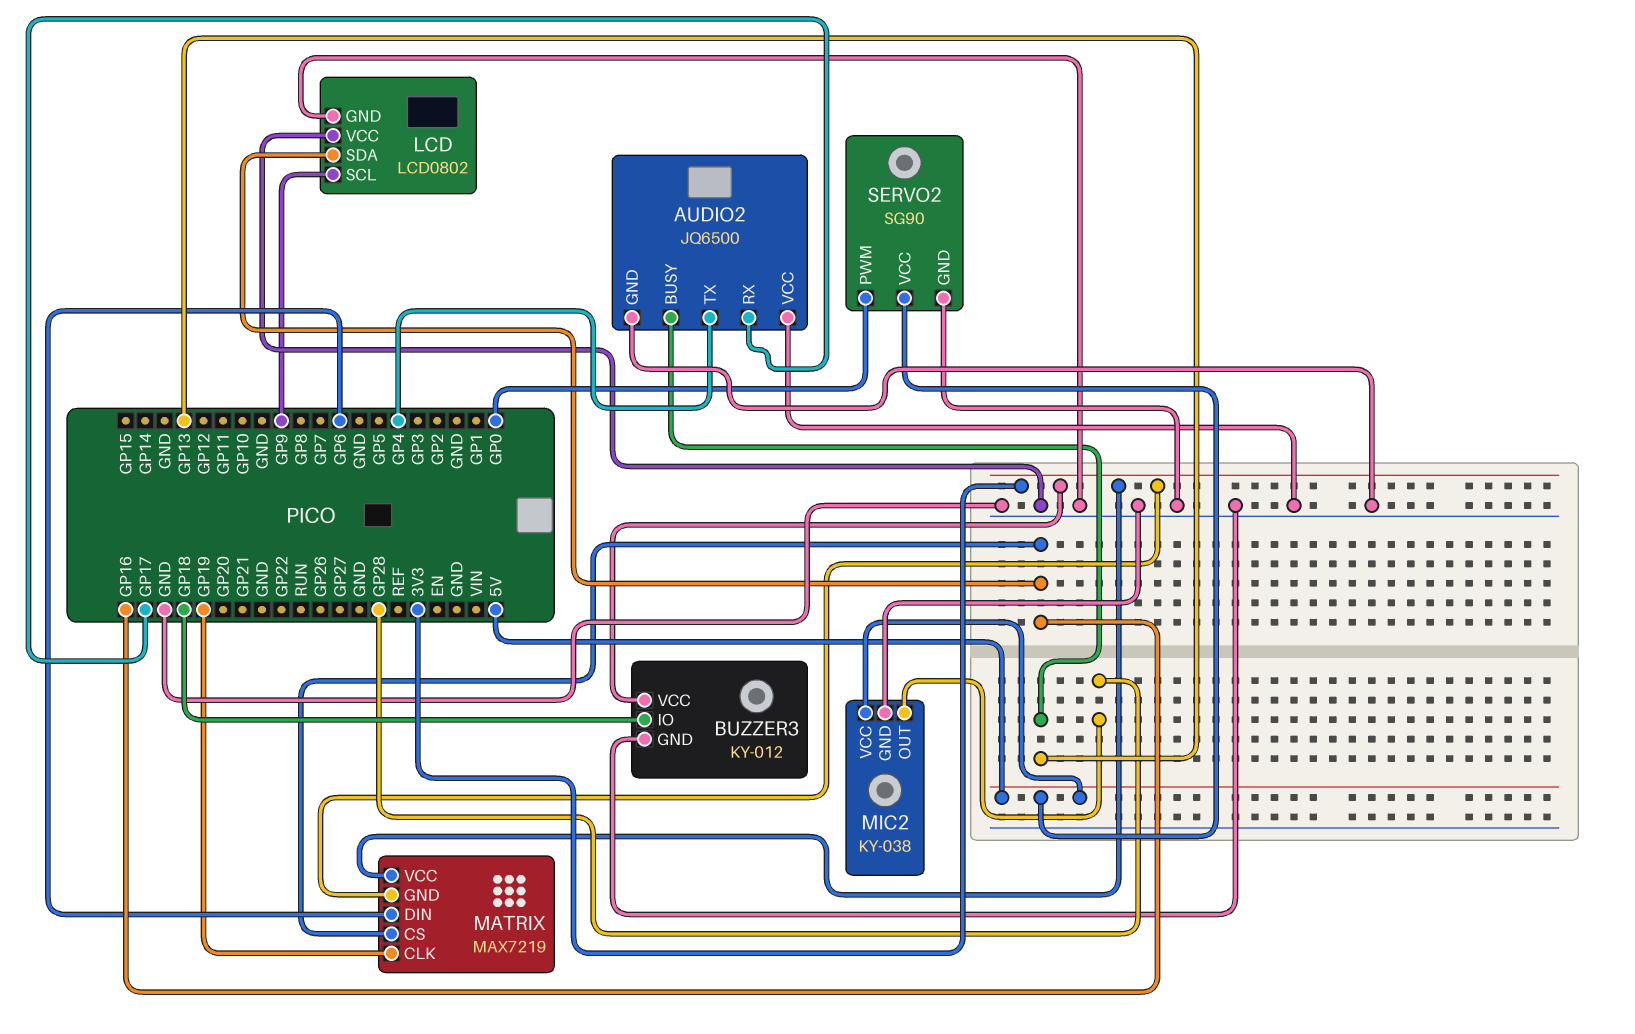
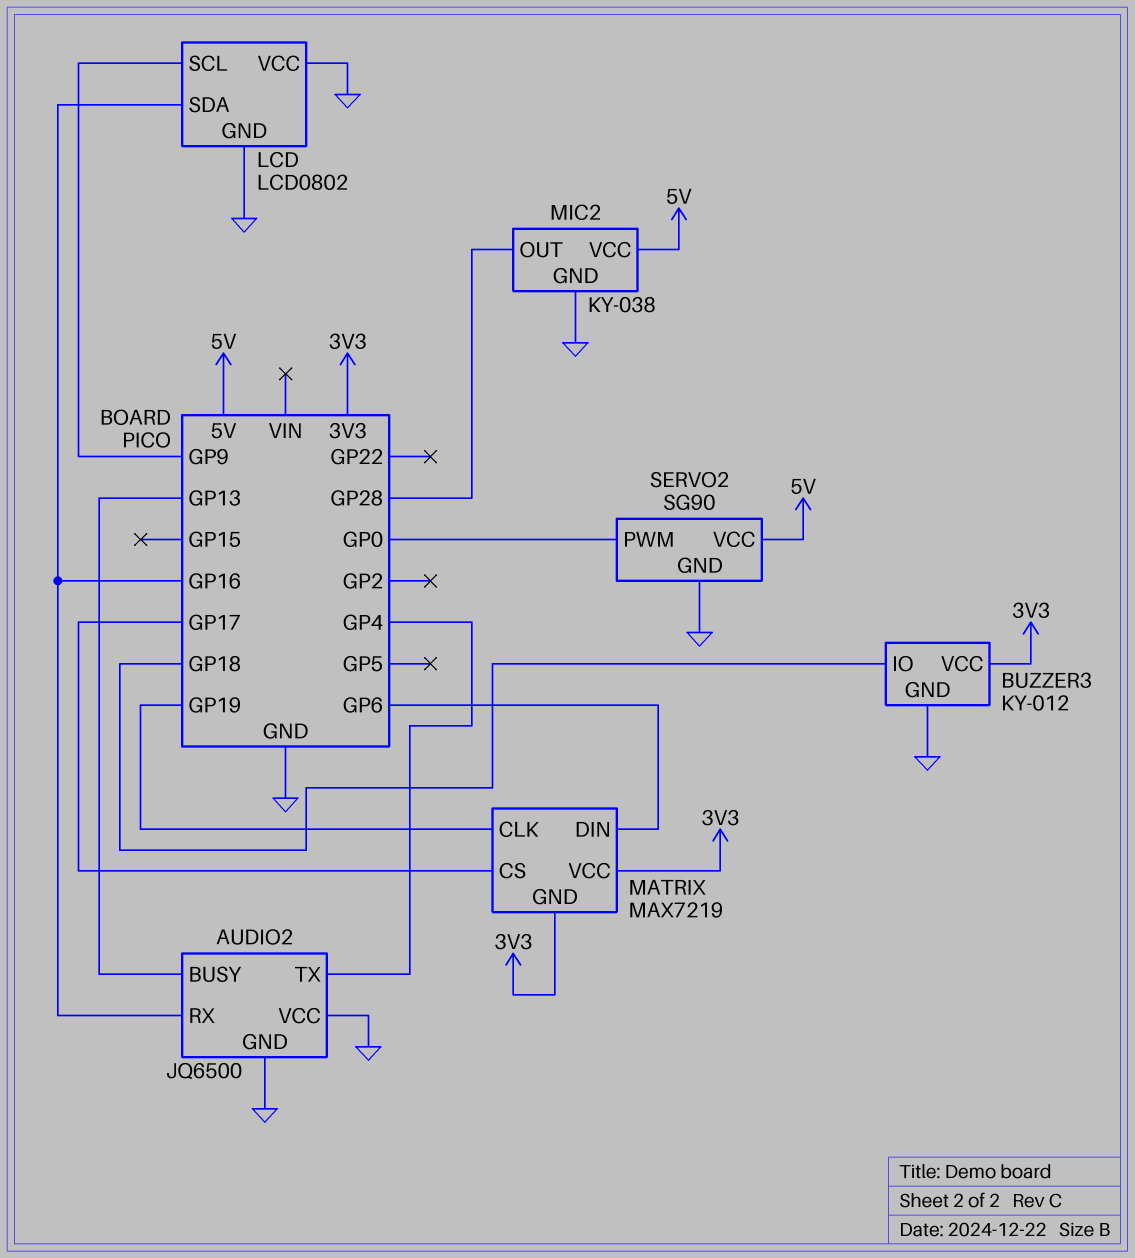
AUDIO2 pin RX: GP17 -> GP16
MATRIX pin CS: GP16 -> GP17

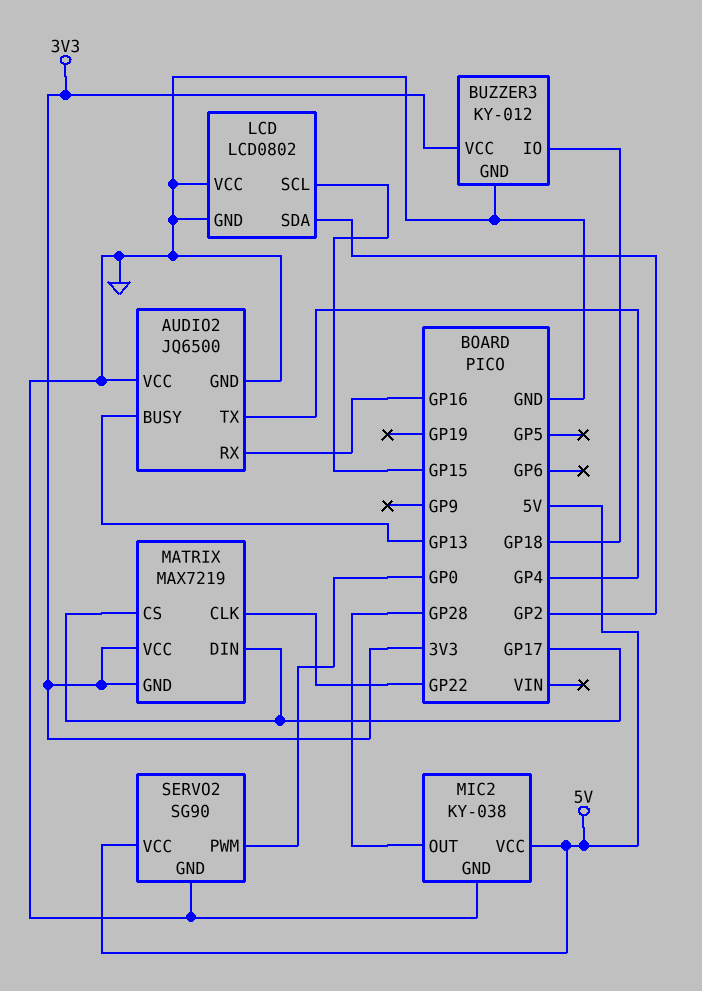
LCD pin SCL: GP9 -> GP15
LCD pin SDA: GP16 -> GP2
MATRIX pin CLK: GP19 -> GP22
MATRIX pin DIN: GP6 -> GP17

